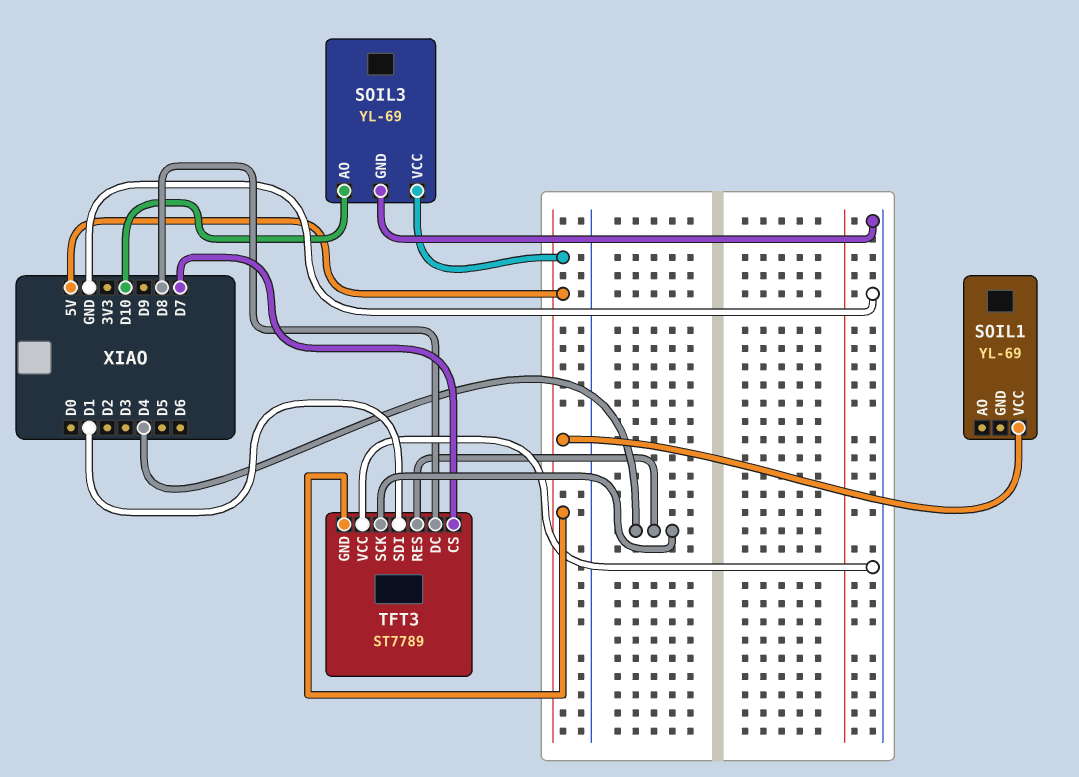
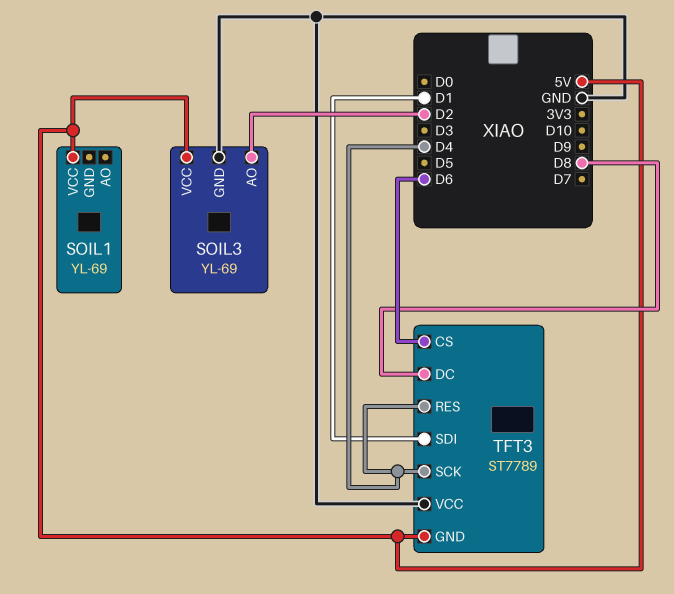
SOIL3 pin AO: D10 -> D2
TFT3 pin CS: D7 -> D6

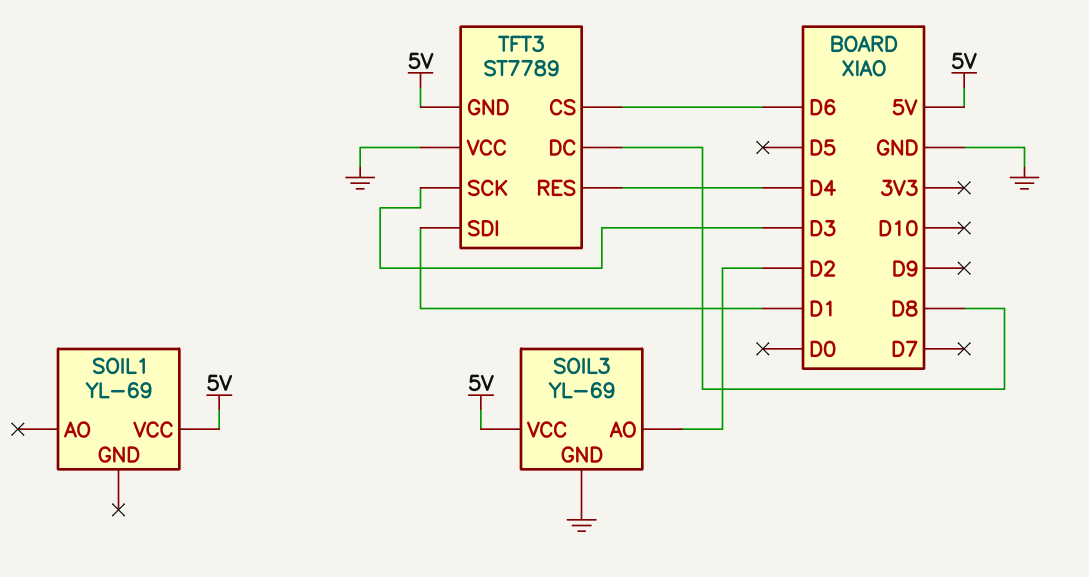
TFT3 pin SCK: D4 -> D3

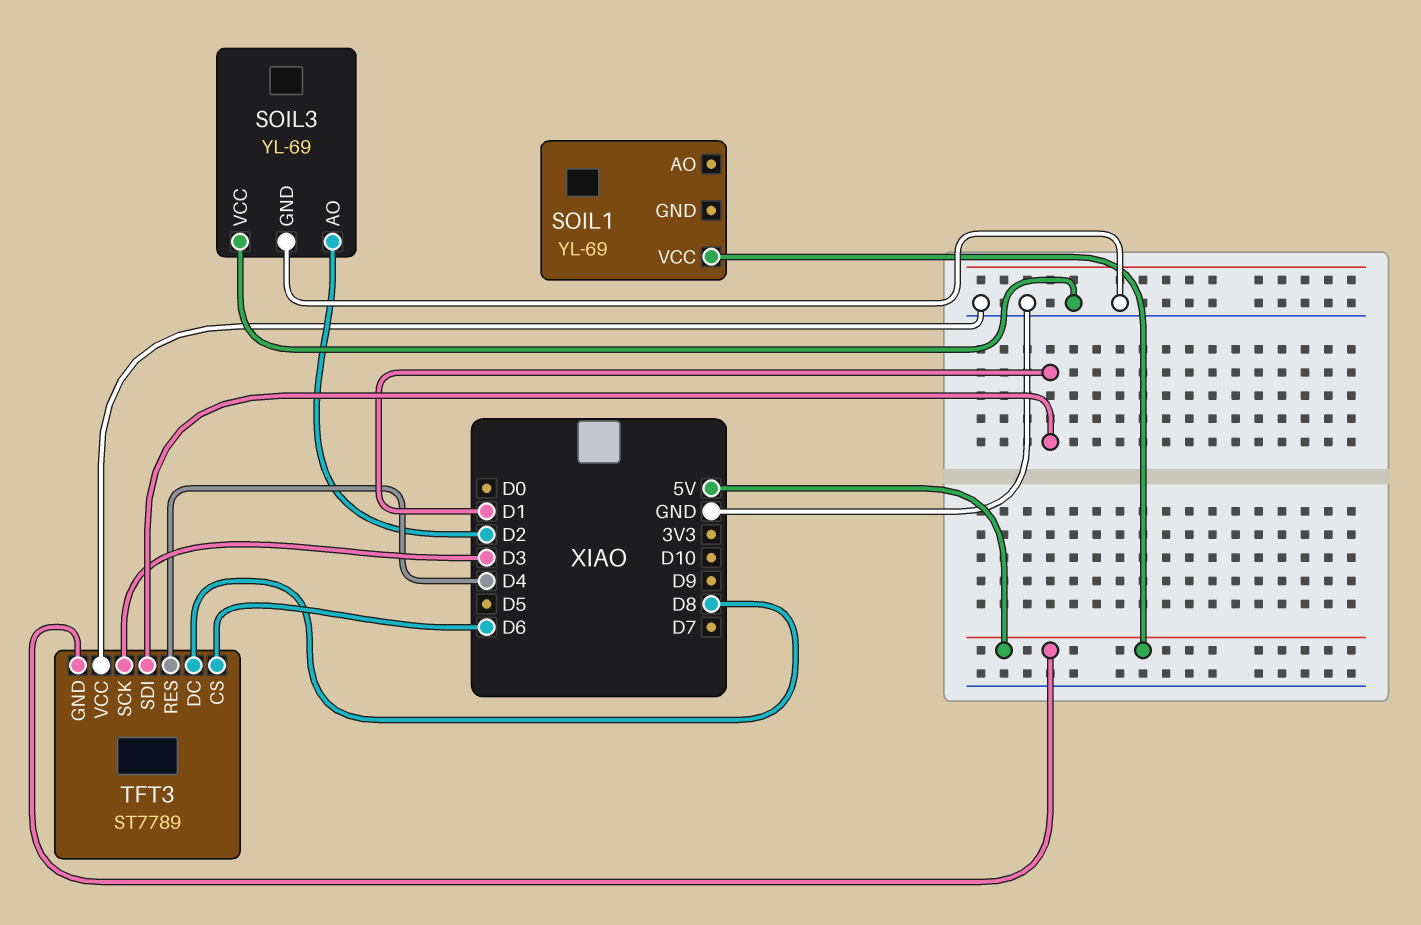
SOIL3 pin VCC: 5V -> GND

